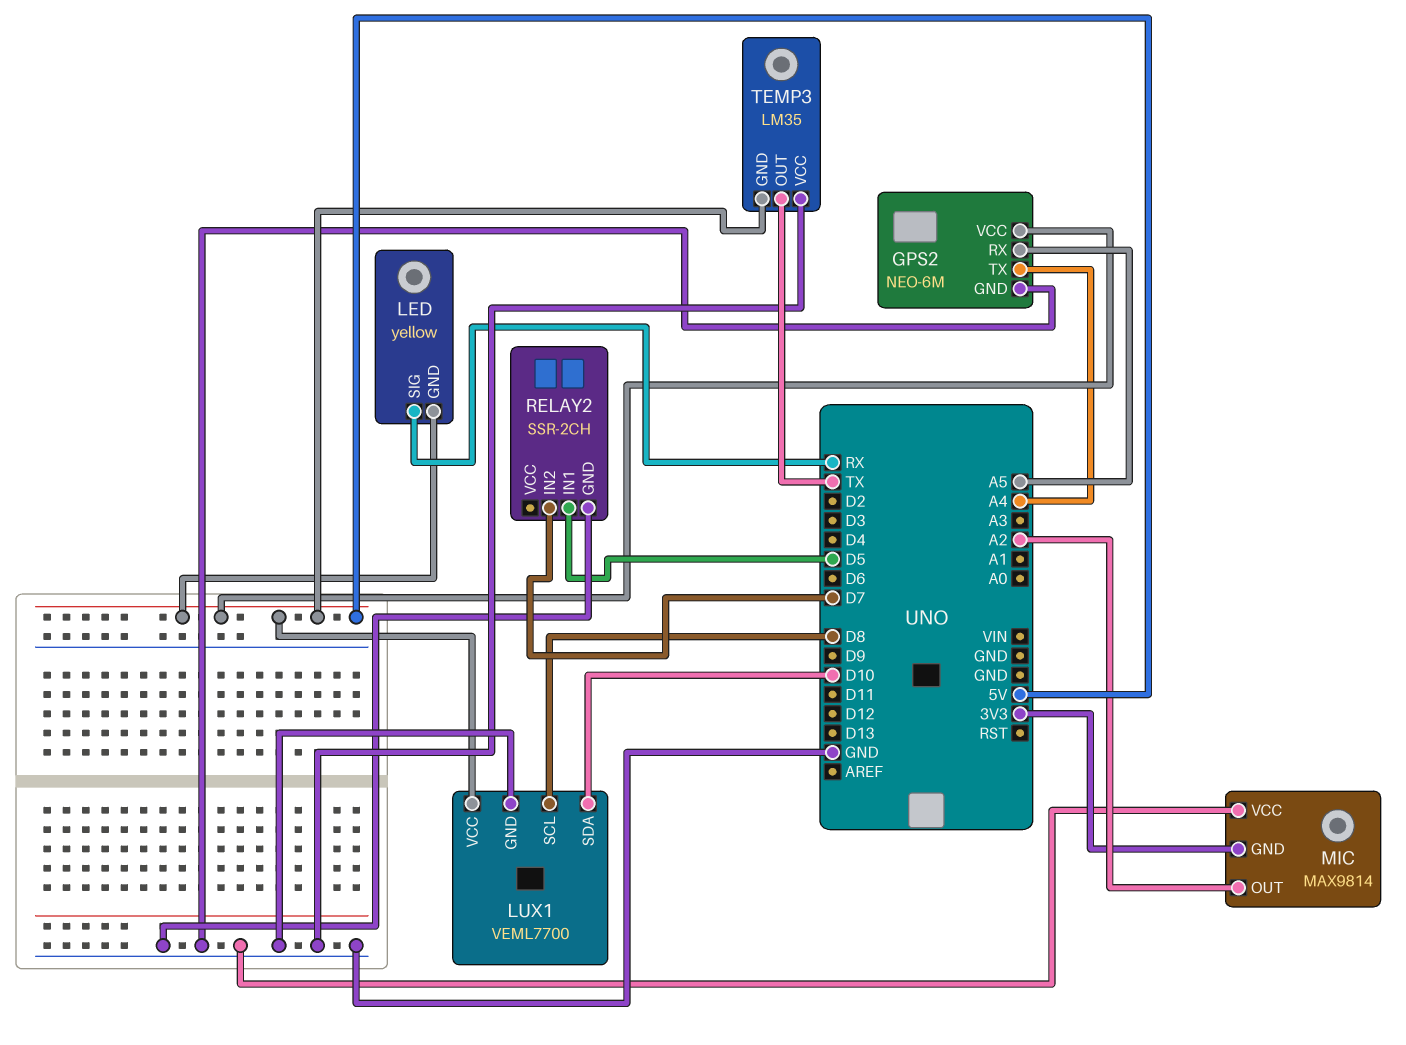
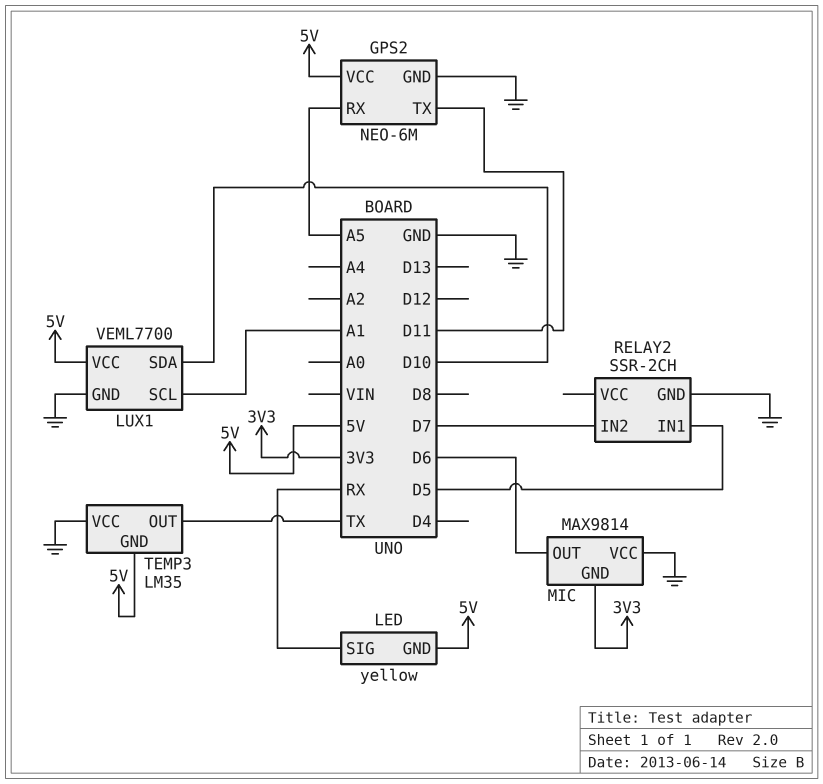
GPS2 pin TX: A4 -> D11
LUX1 pin SCL: D8 -> A1
MIC pin OUT: A2 -> D6

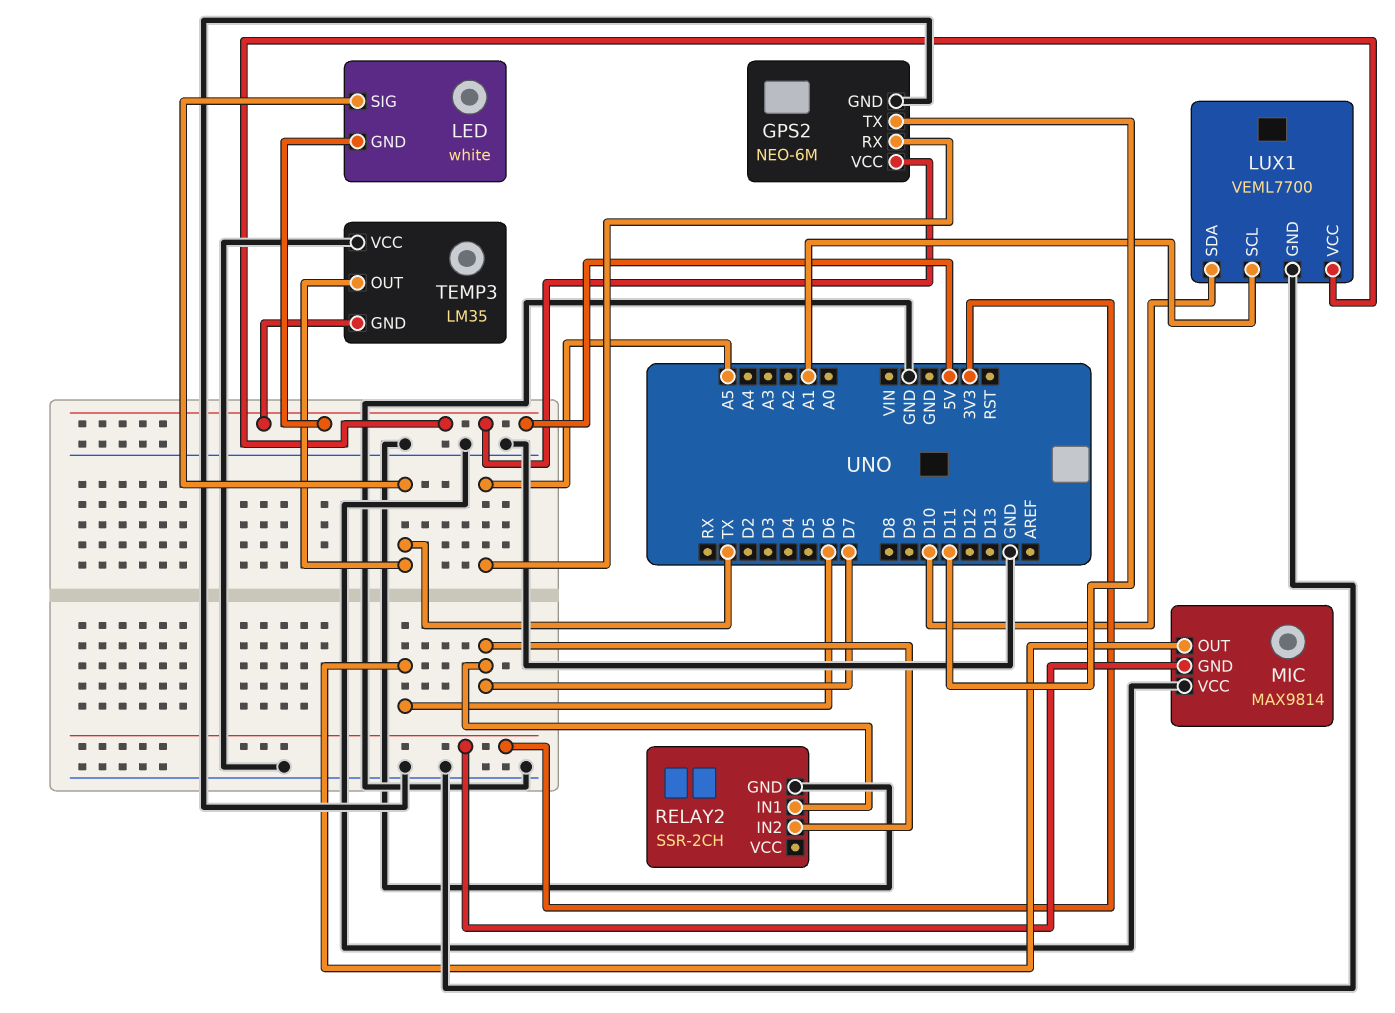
LED: yellow -> white
LED pin SIG: RX -> TX
RELAY2 pin IN1: D5 -> D7

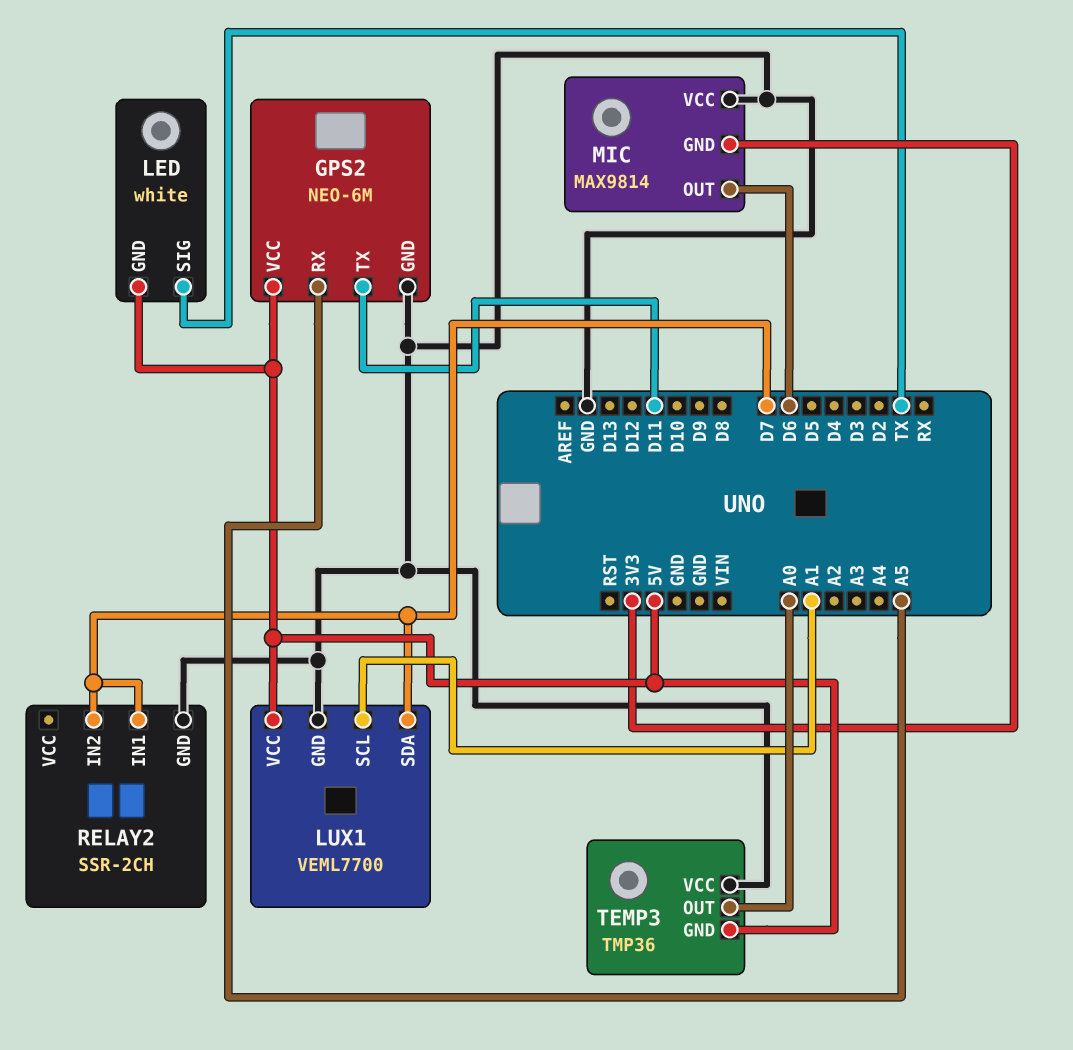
LUX1 pin SDA: D10 -> D7
TEMP3: LM35 -> TMP36
TEMP3 pin OUT: TX -> A0

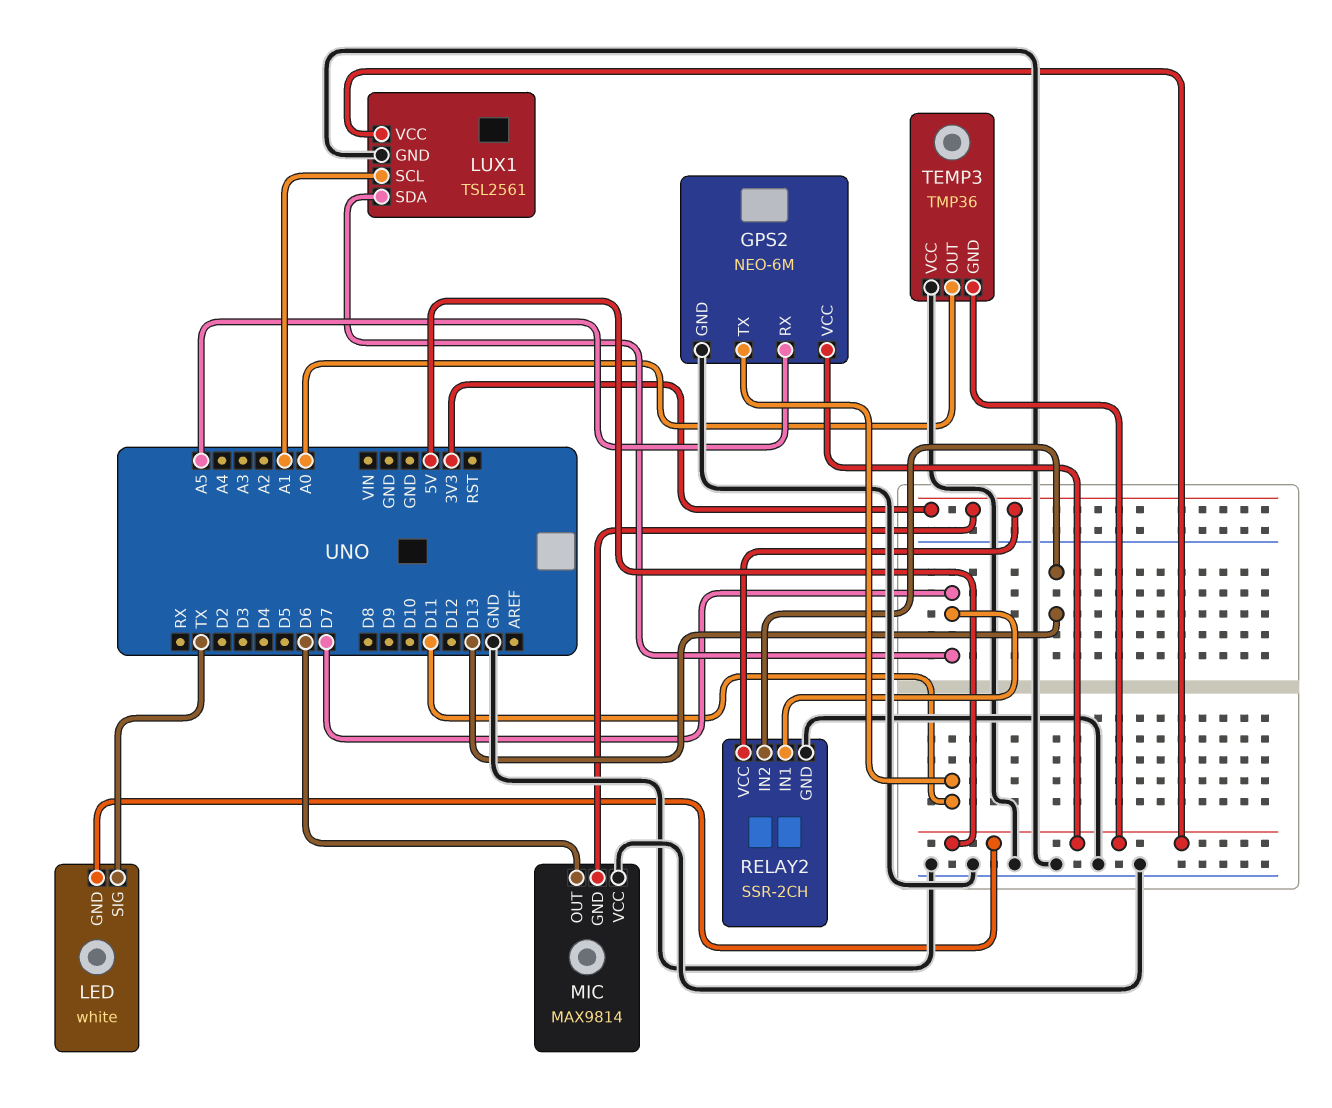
LUX1: VEML7700 -> TSL2561
RELAY2 pin IN2: D7 -> D13
RELAY2 pin VCC: none -> 3V3

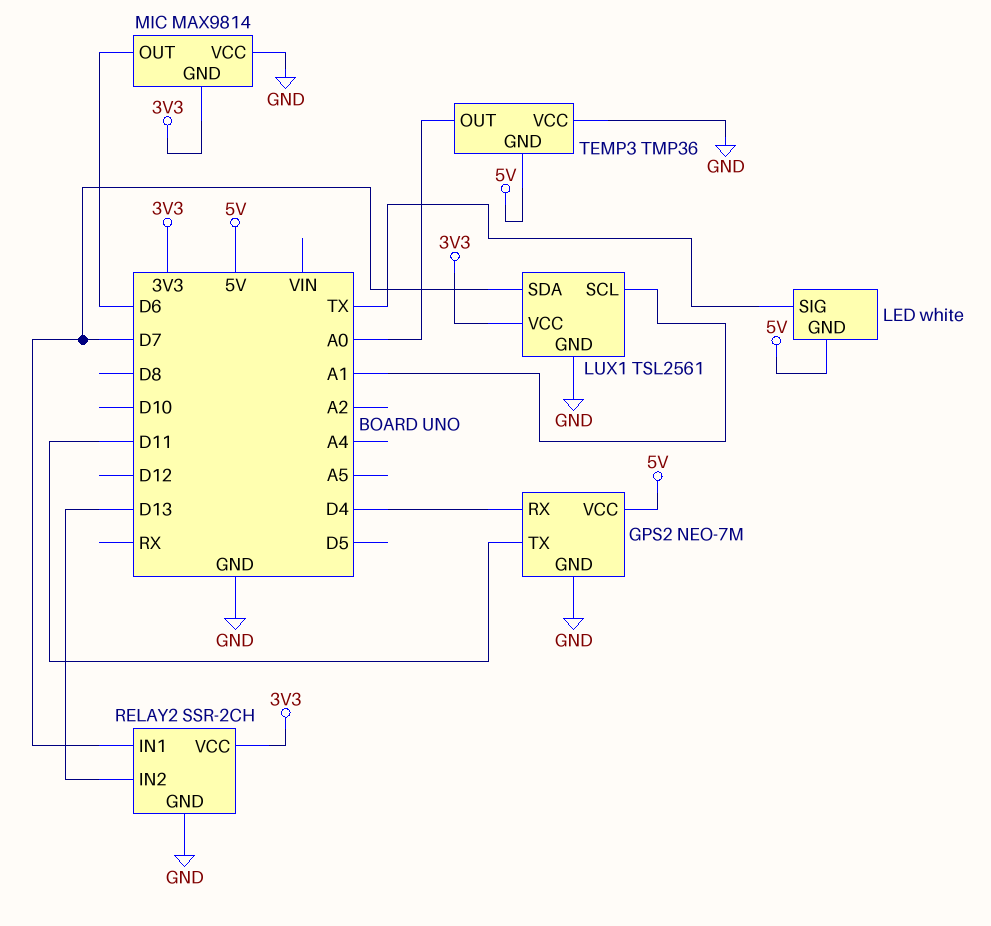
GPS2: NEO-6M -> NEO-7M
GPS2 pin RX: A5 -> D4
LUX1 pin VCC: 5V -> 3V3

